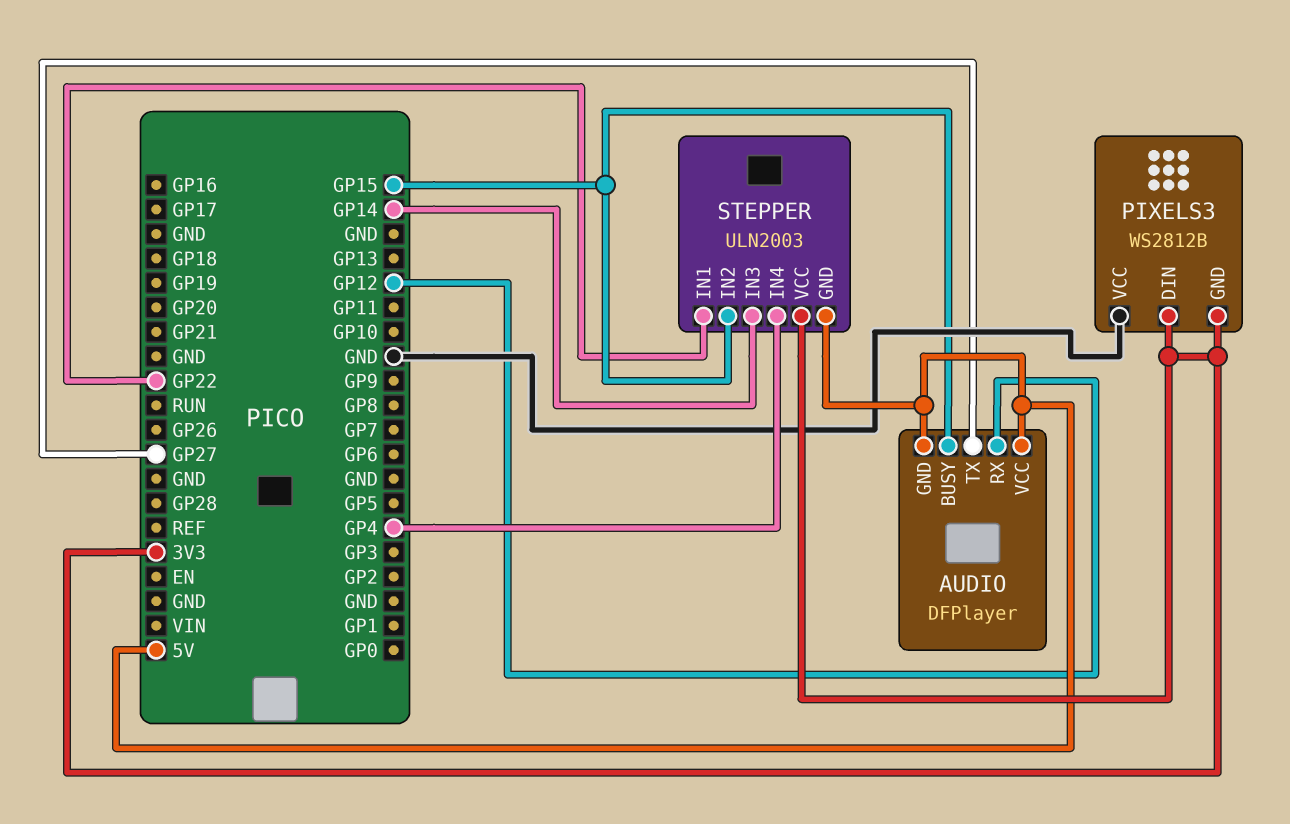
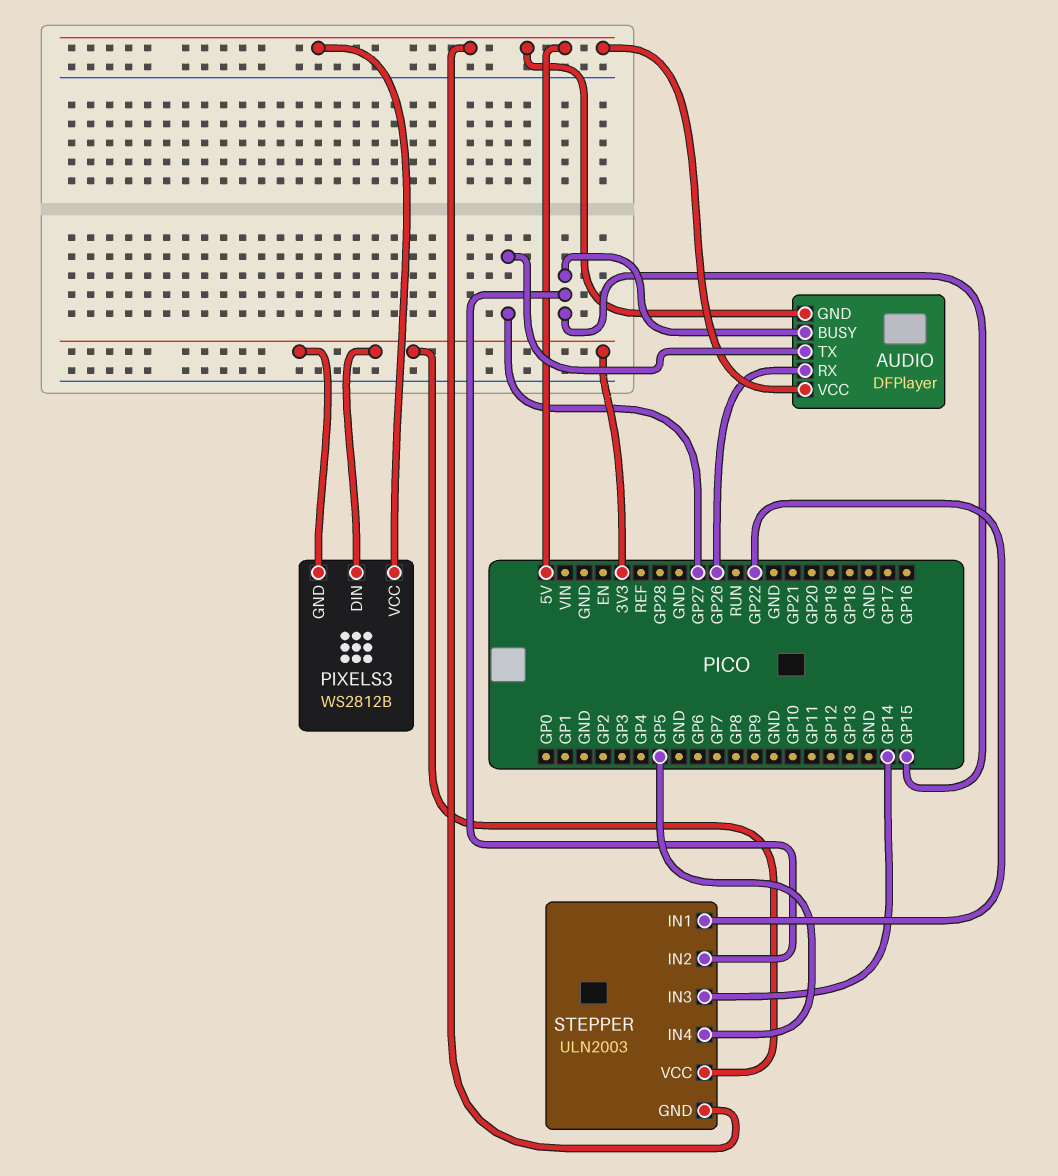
AUDIO pin RX: GP12 -> GP26
PIXELS3 pin VCC: GND -> 5V
STEPPER pin IN4: GP4 -> GP5

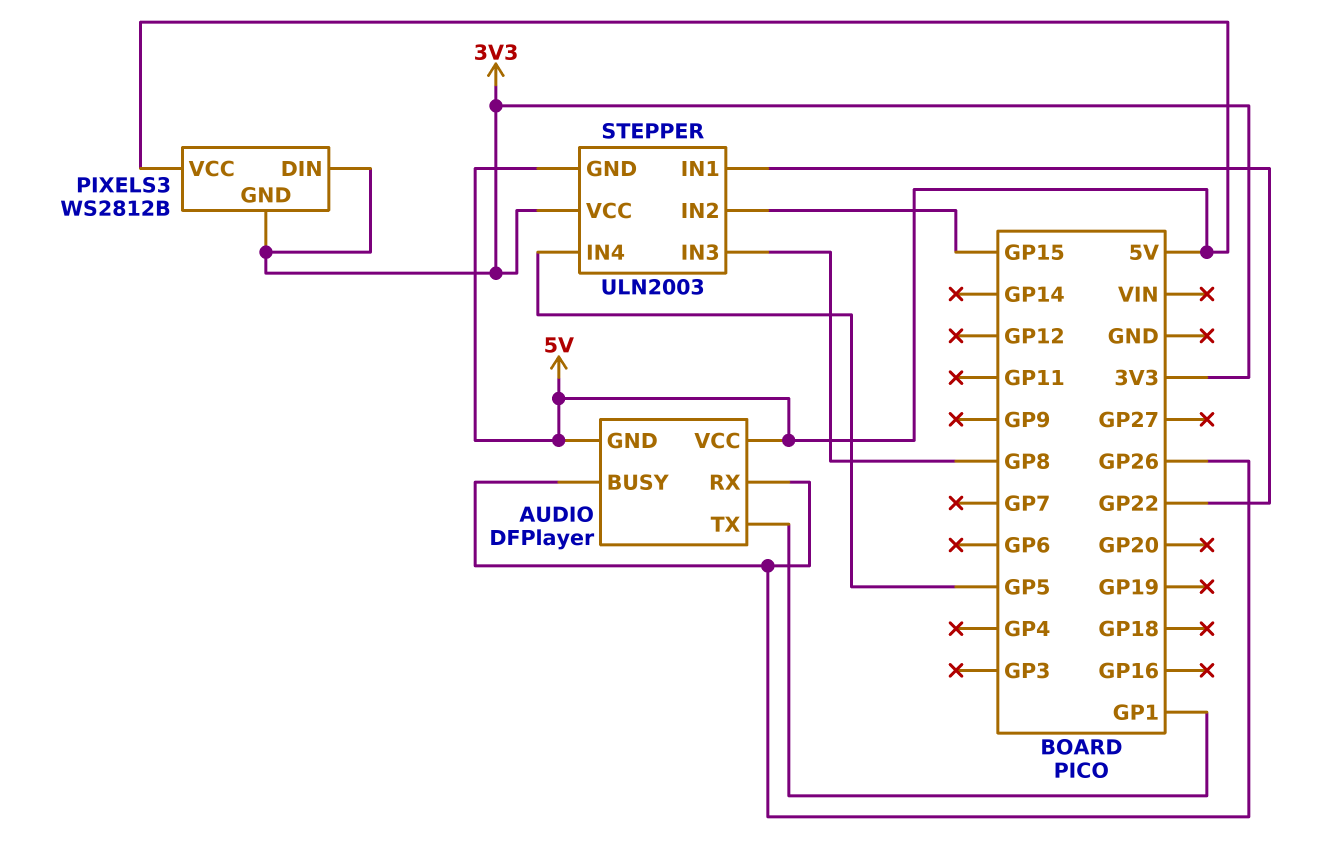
AUDIO pin BUSY: GP15 -> GP26
AUDIO pin TX: GP27 -> GP1
STEPPER pin IN3: GP14 -> GP8

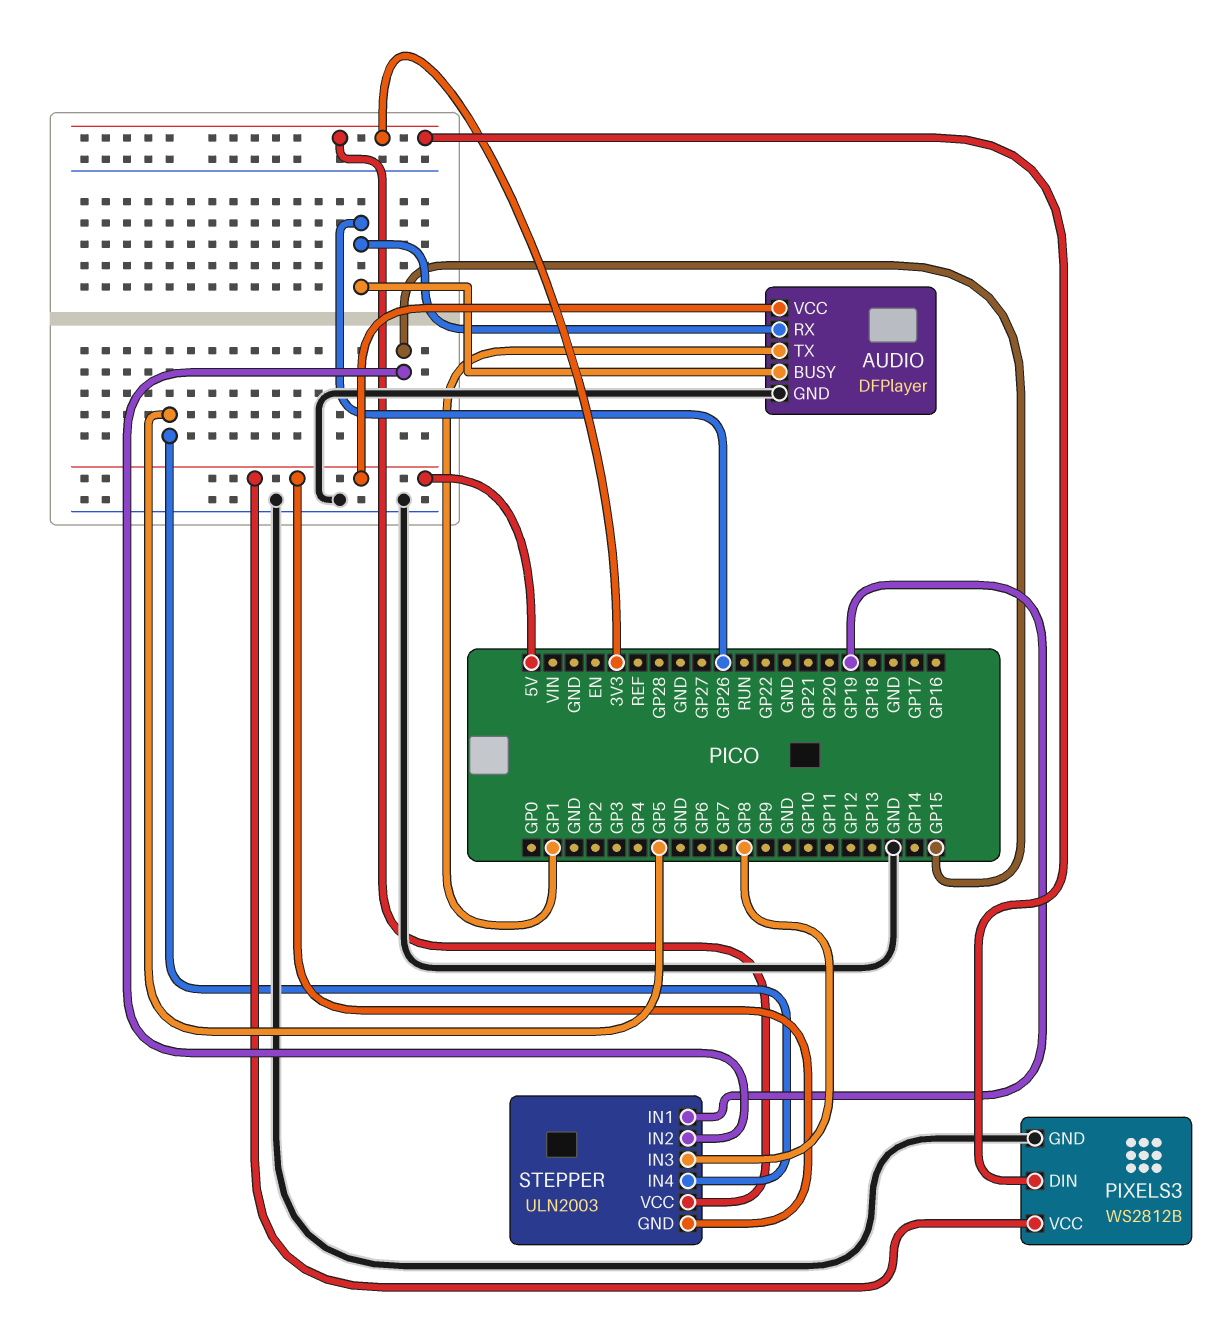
AUDIO pin GND: 5V -> GND
PIXELS3 pin GND: 3V3 -> GND
STEPPER pin IN1: GP22 -> GP19

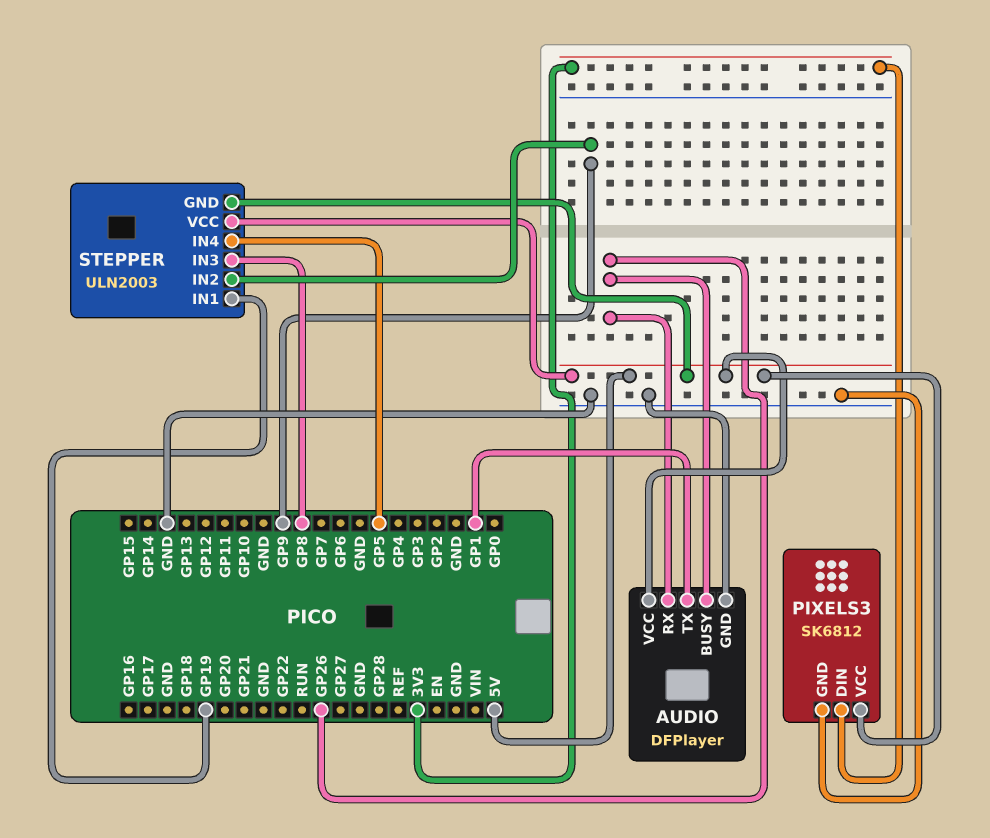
PIXELS3: WS2812B -> SK6812
STEPPER pin IN2: GP15 -> GP9
STEPPER pin VCC: 3V3 -> 5V

